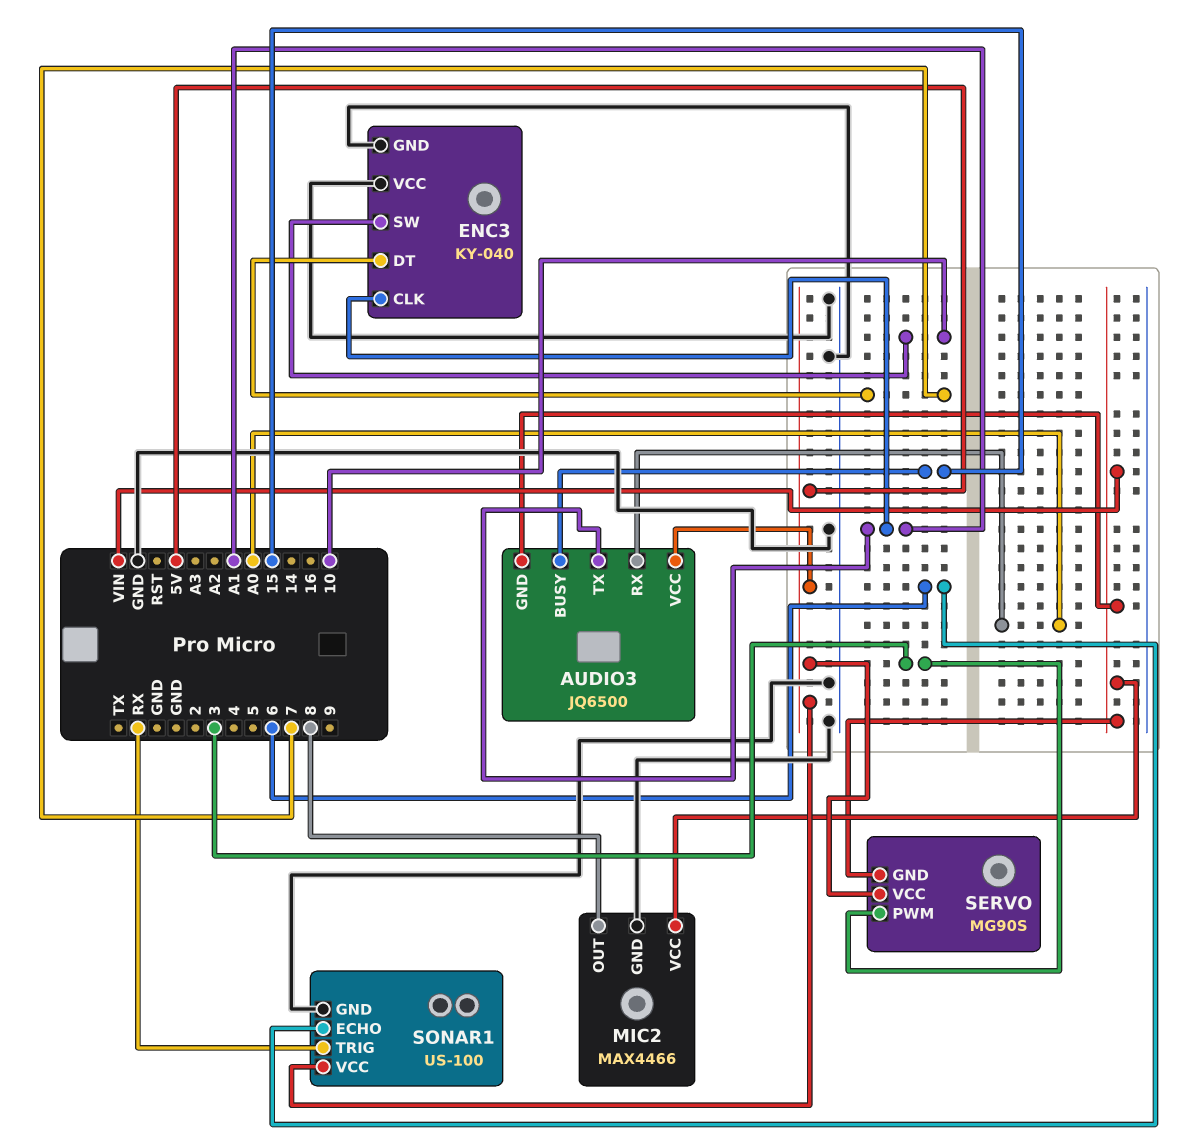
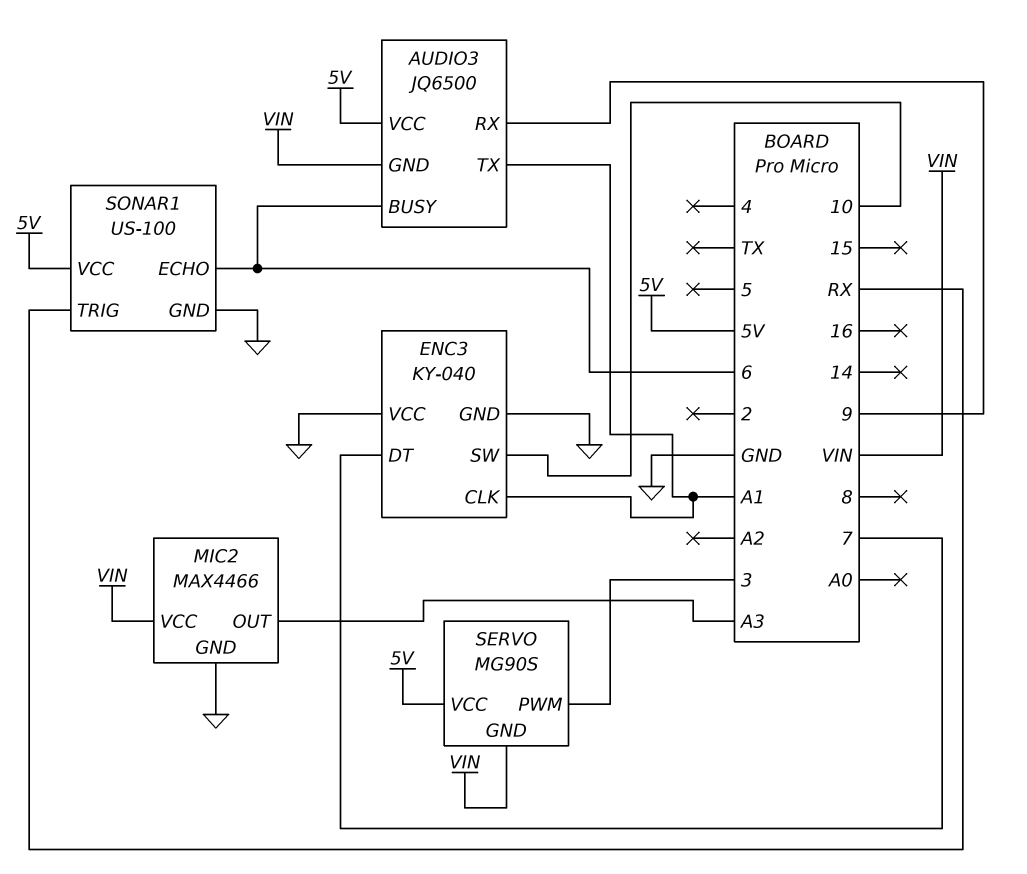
AUDIO3 pin BUSY: 15 -> 6
AUDIO3 pin RX: A0 -> 9
MIC2 pin OUT: 8 -> A3

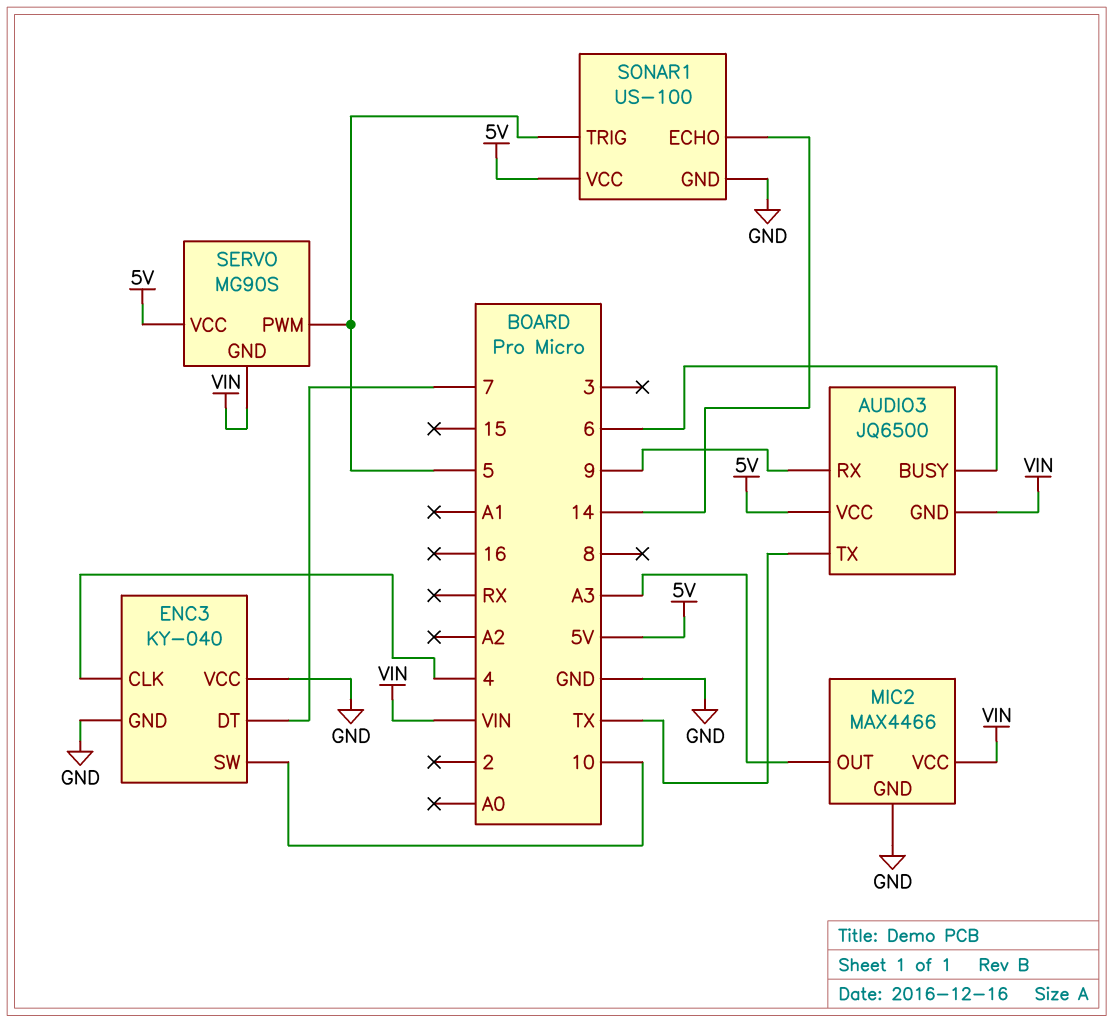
AUDIO3 pin TX: A1 -> TX
ENC3 pin CLK: A1 -> 4
SERVO pin PWM: 3 -> 5
SONAR1 pin ECHO: 6 -> 14
SONAR1 pin TRIG: RX -> 5

